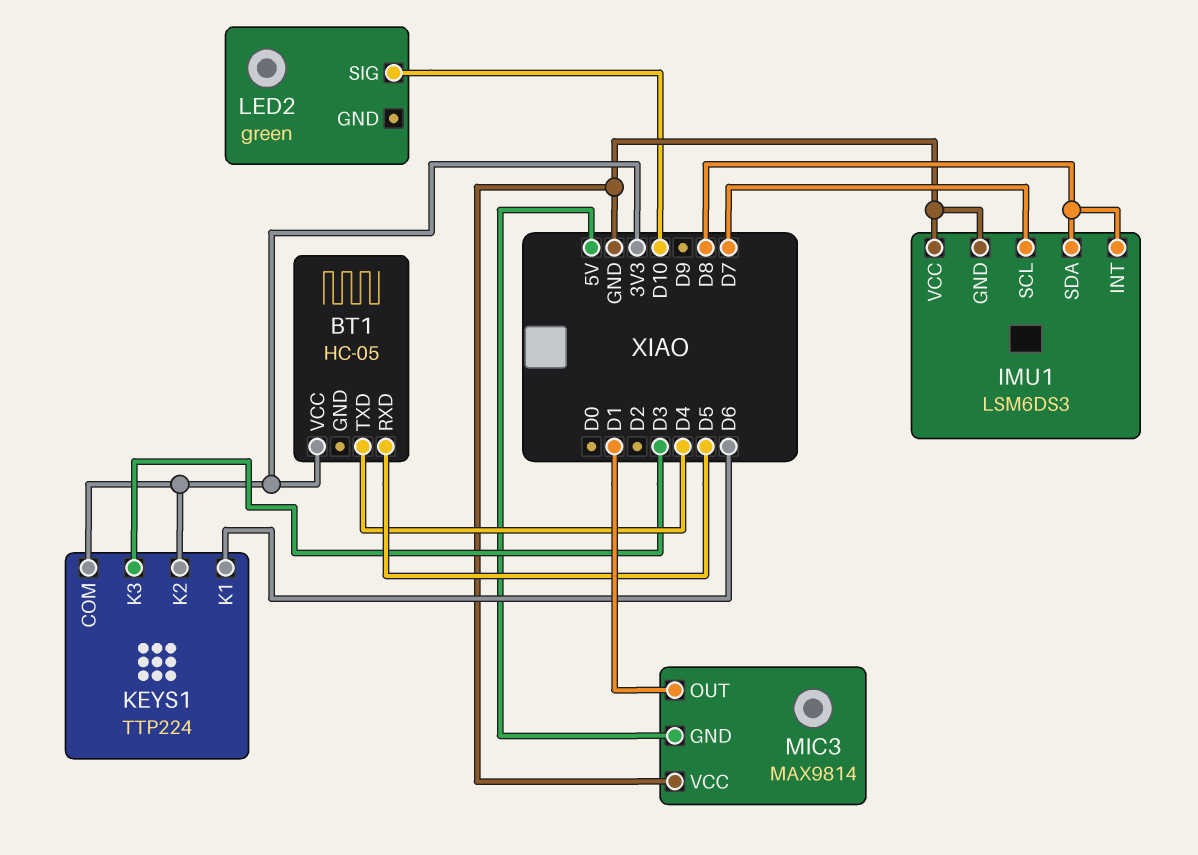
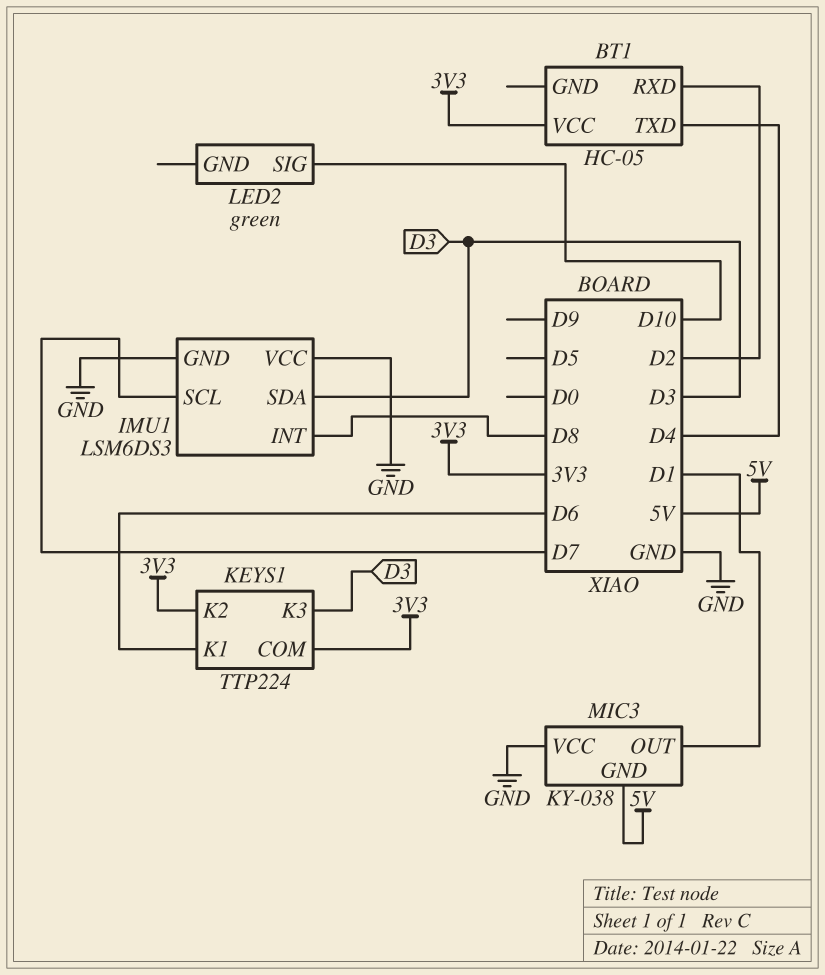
BT1 pin RXD: D5 -> D2
IMU1 pin SDA: D8 -> D3
MIC3: MAX9814 -> KY-038

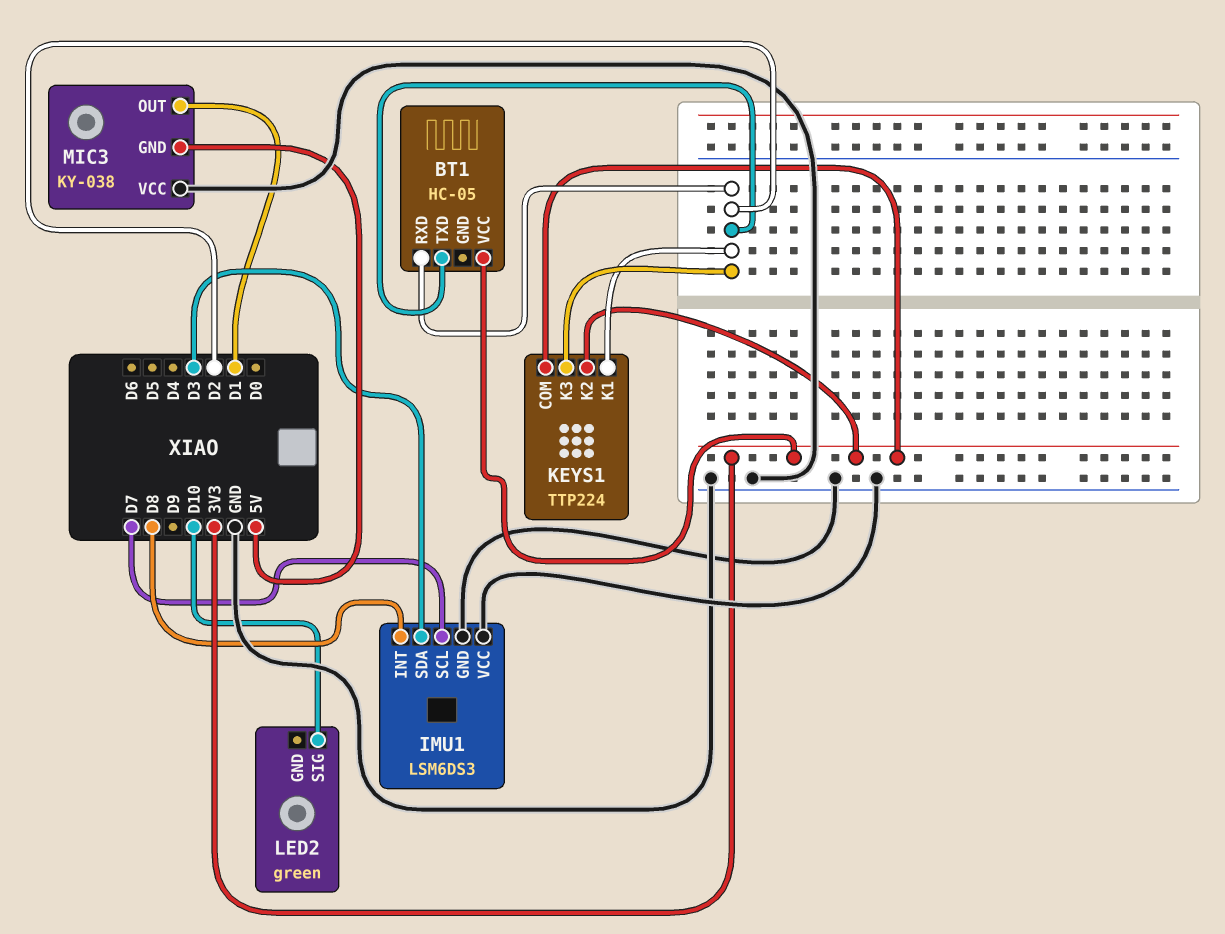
BT1 pin TXD: D4 -> D2
KEYS1 pin K1: D6 -> D2
KEYS1 pin K3: D3 -> D2

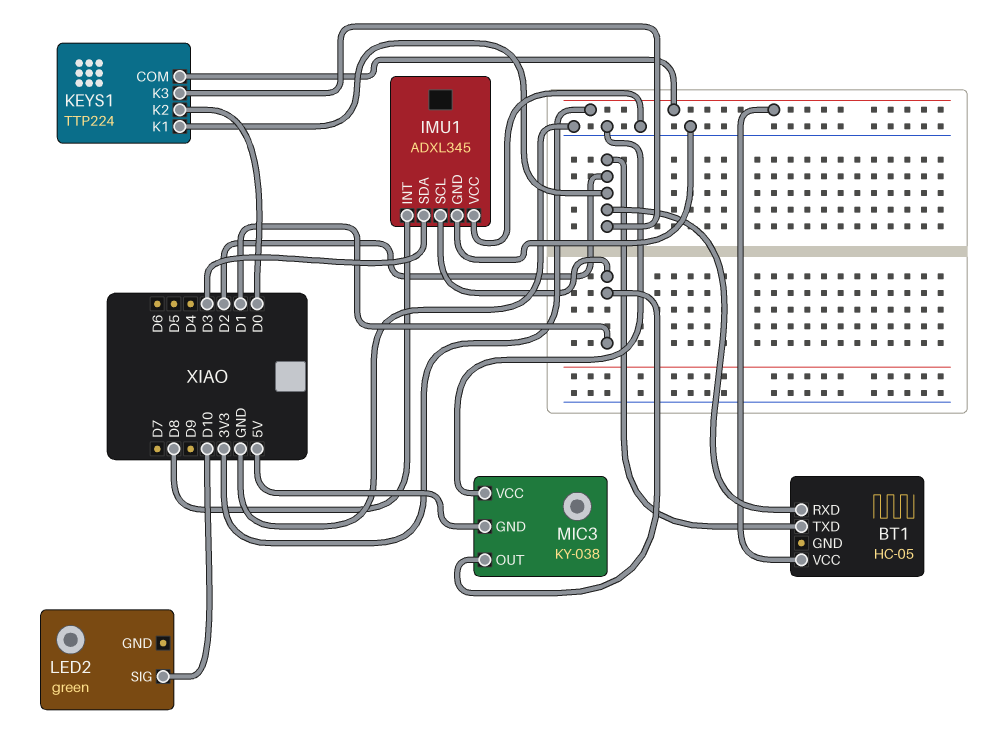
IMU1: LSM6DS3 -> ADXL345
IMU1 pin SCL: D7 -> D1
KEYS1 pin K2: 3V3 -> D0

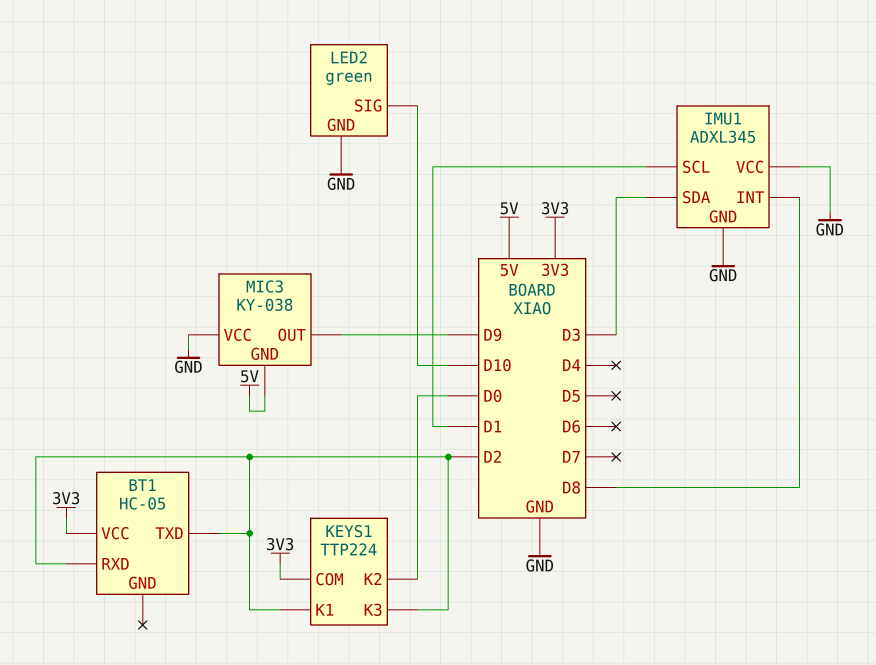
LED2 pin GND: none -> GND
MIC3 pin OUT: D1 -> D9

